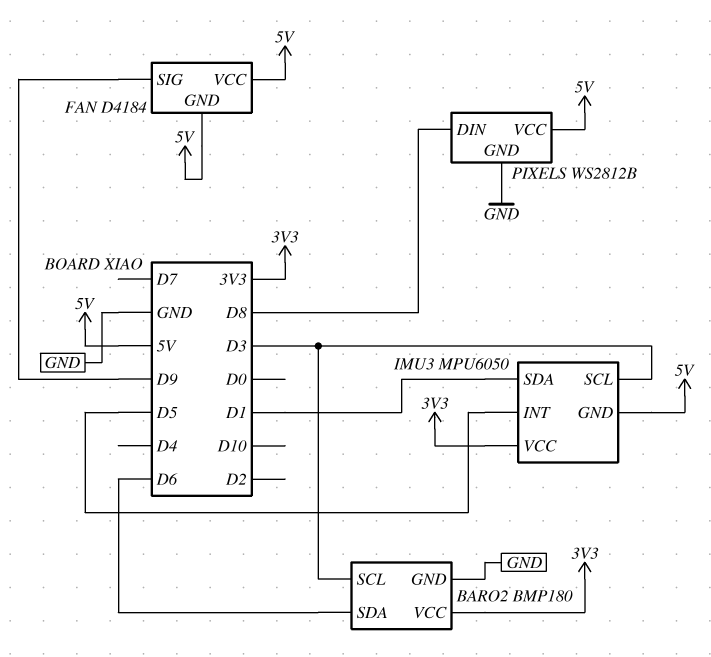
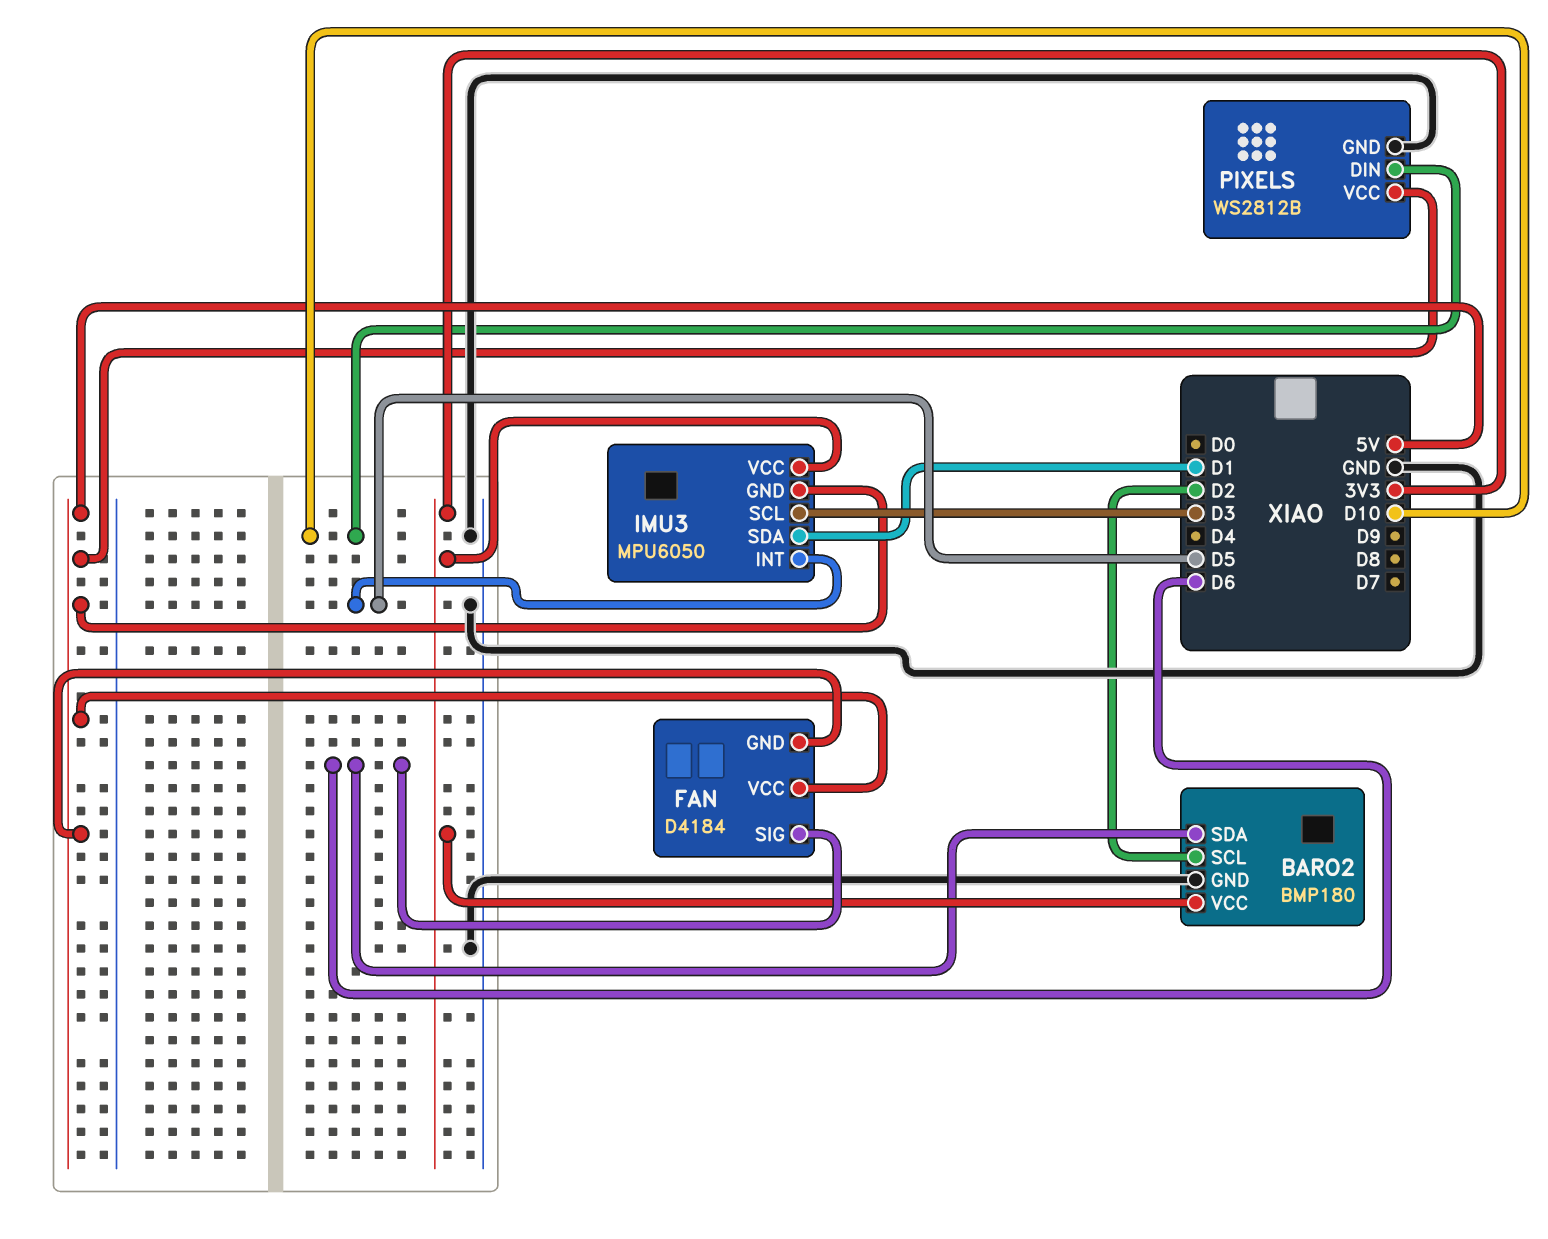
BARO2 pin SCL: D3 -> D2
FAN pin SIG: D9 -> D6
PIXELS pin DIN: D8 -> D10

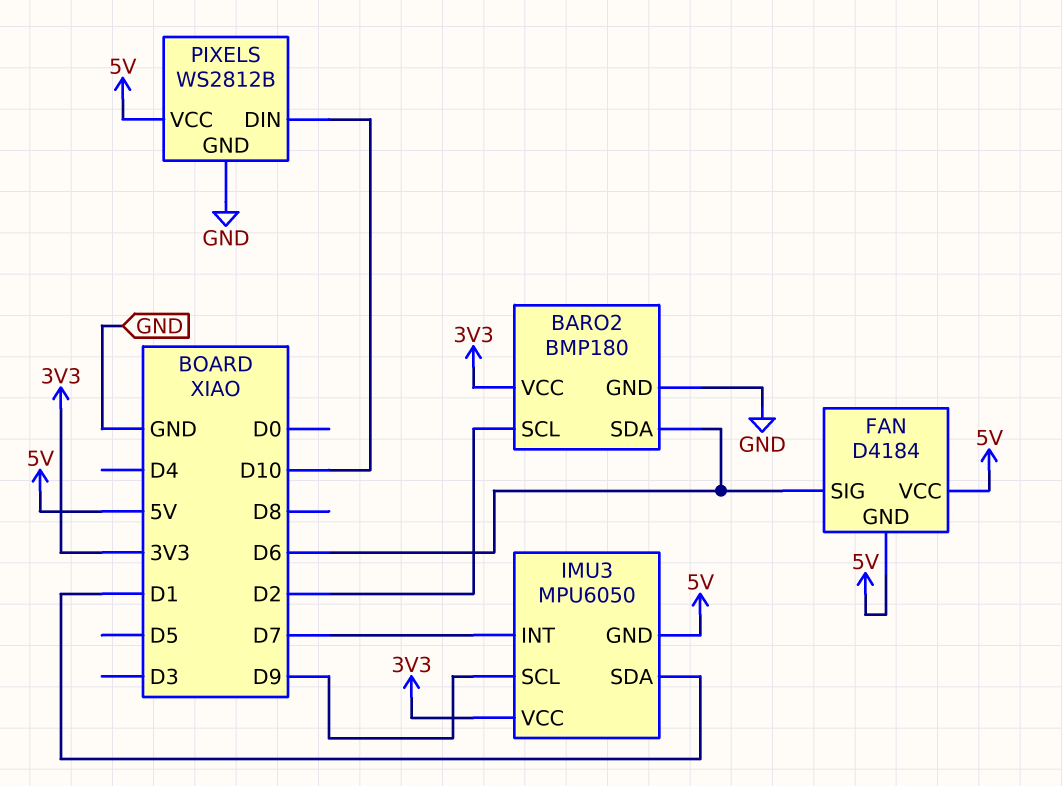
IMU3 pin INT: D5 -> D7
IMU3 pin SCL: D3 -> D9

